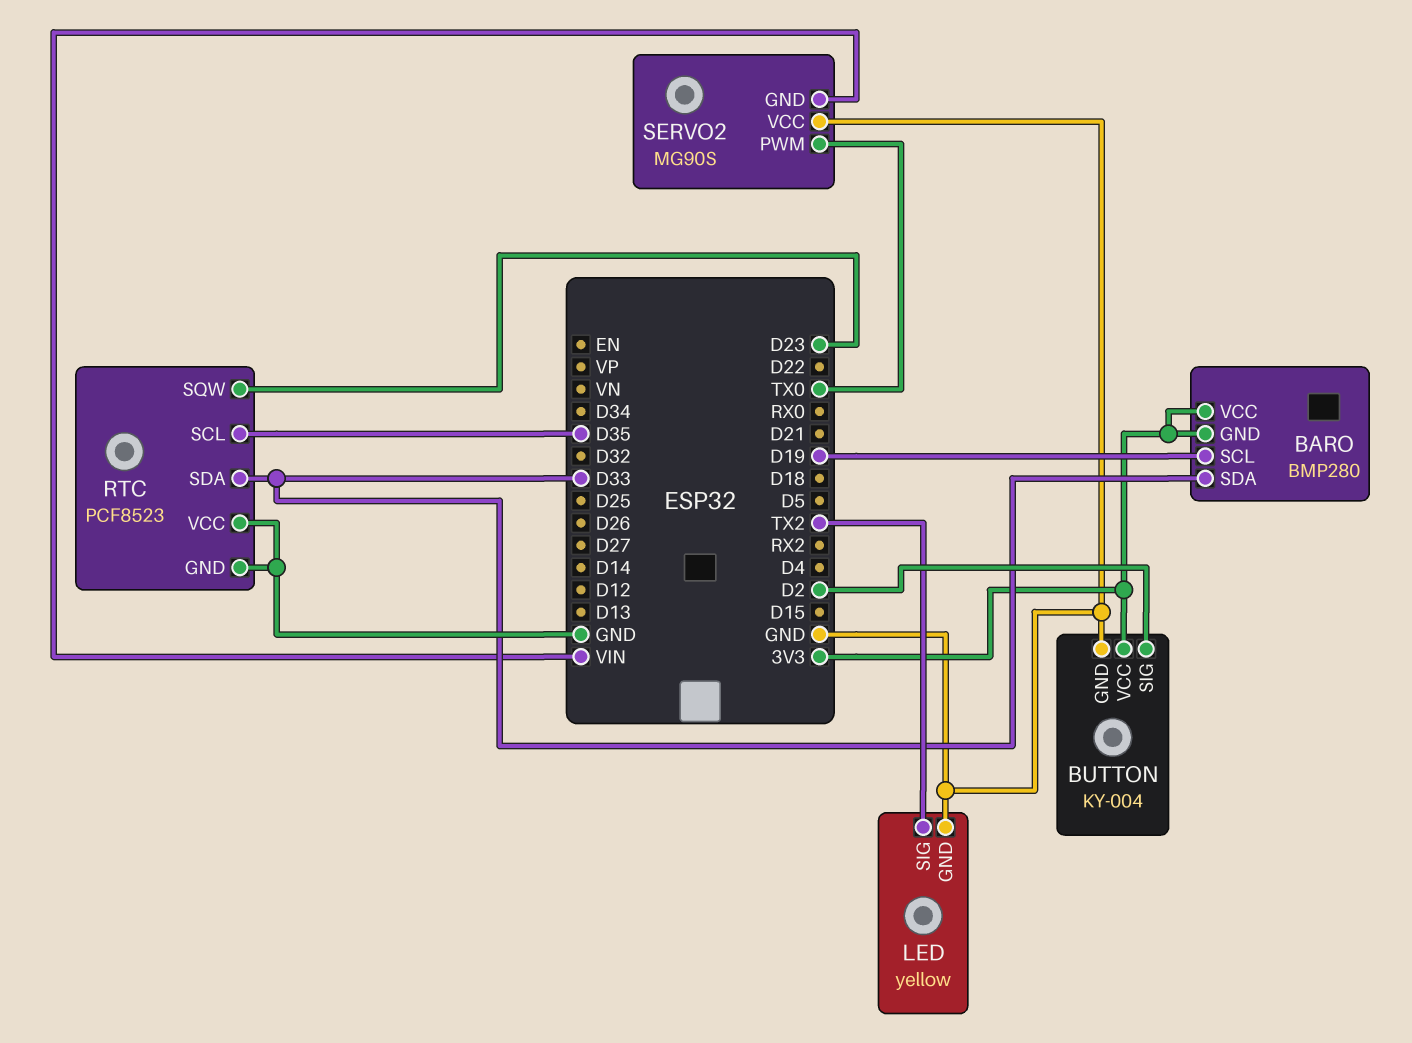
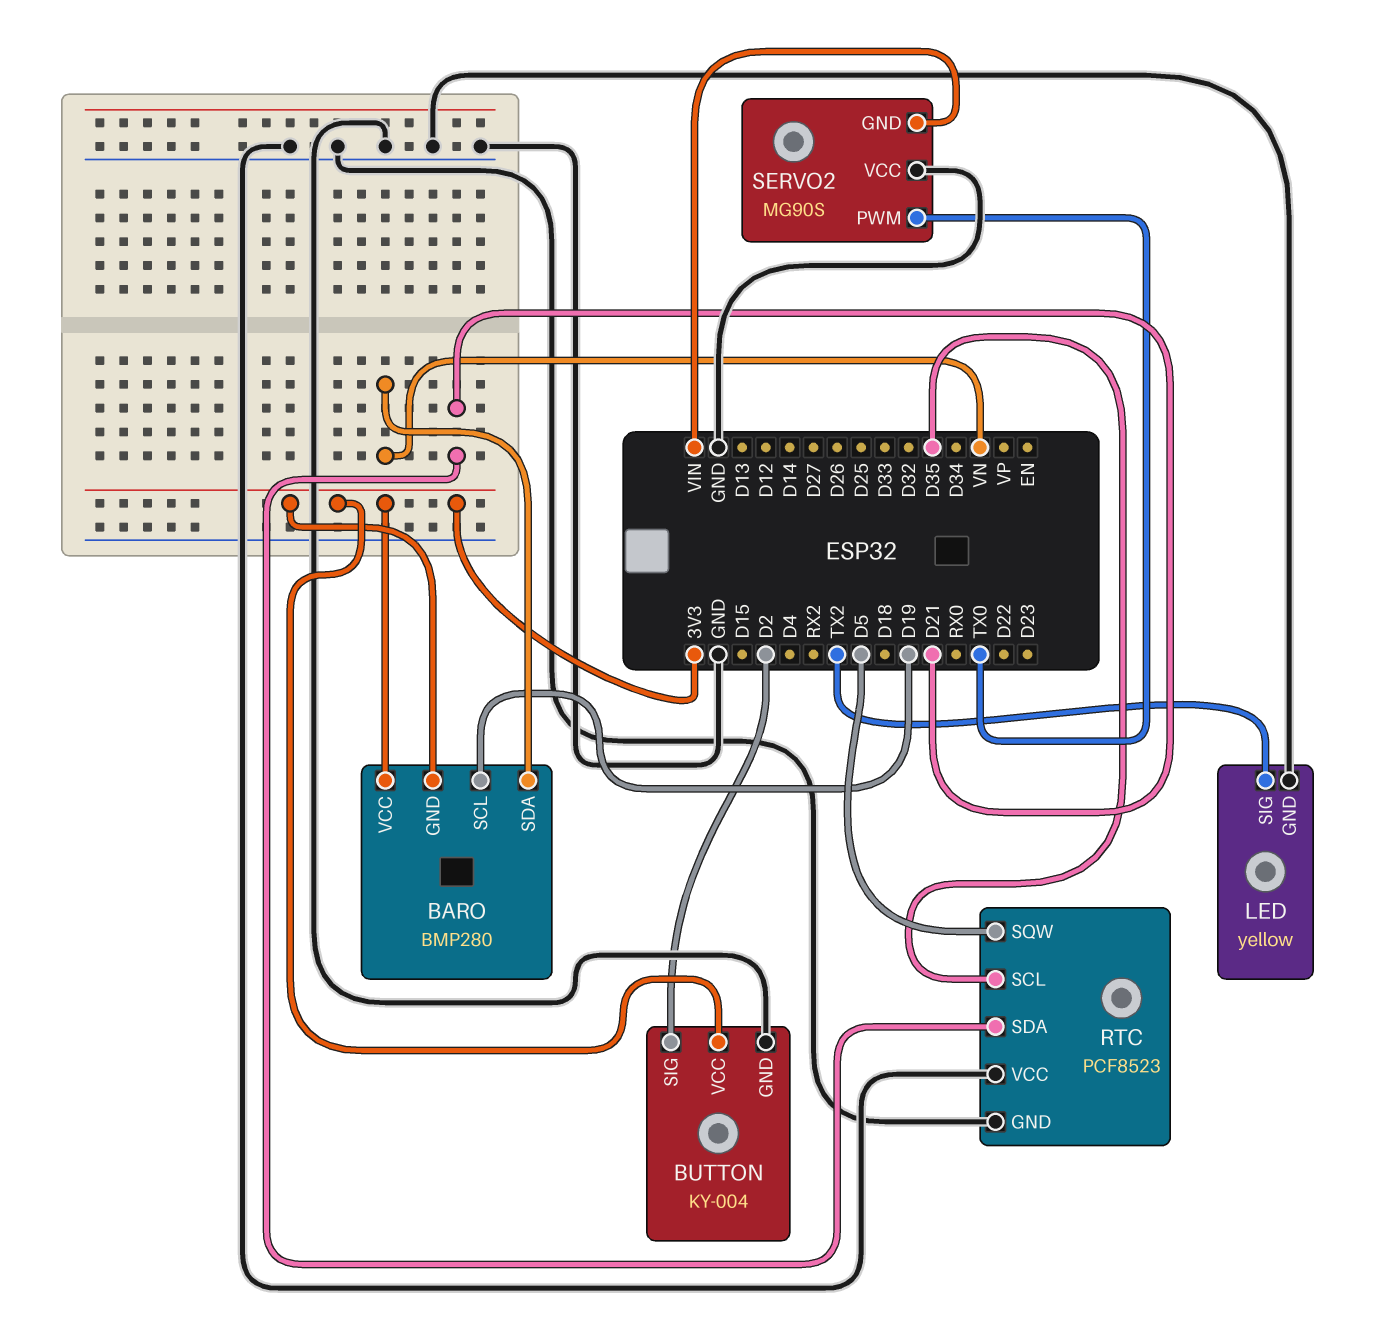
BARO pin SDA: D33 -> VN
RTC pin SDA: D33 -> D21
RTC pin SQW: D23 -> D5

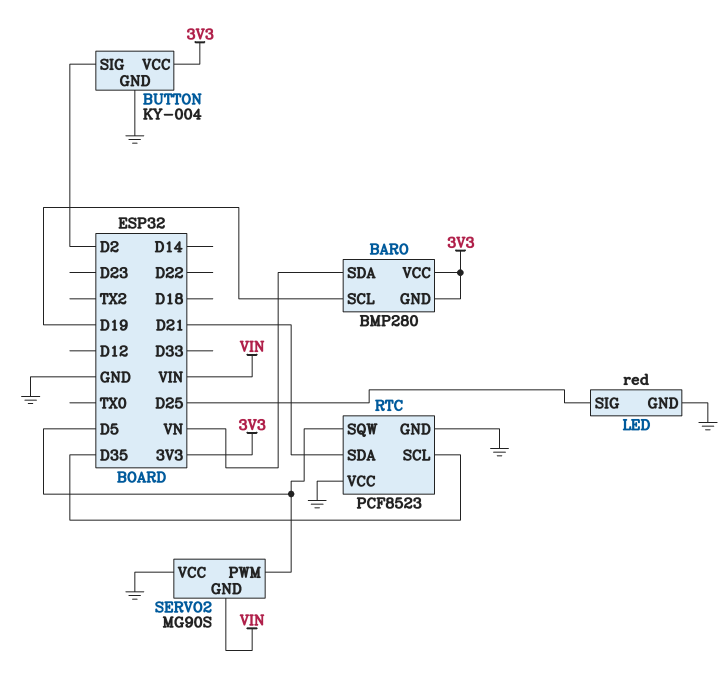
LED: yellow -> red
LED pin SIG: TX2 -> D25
SERVO2 pin PWM: TX0 -> D5

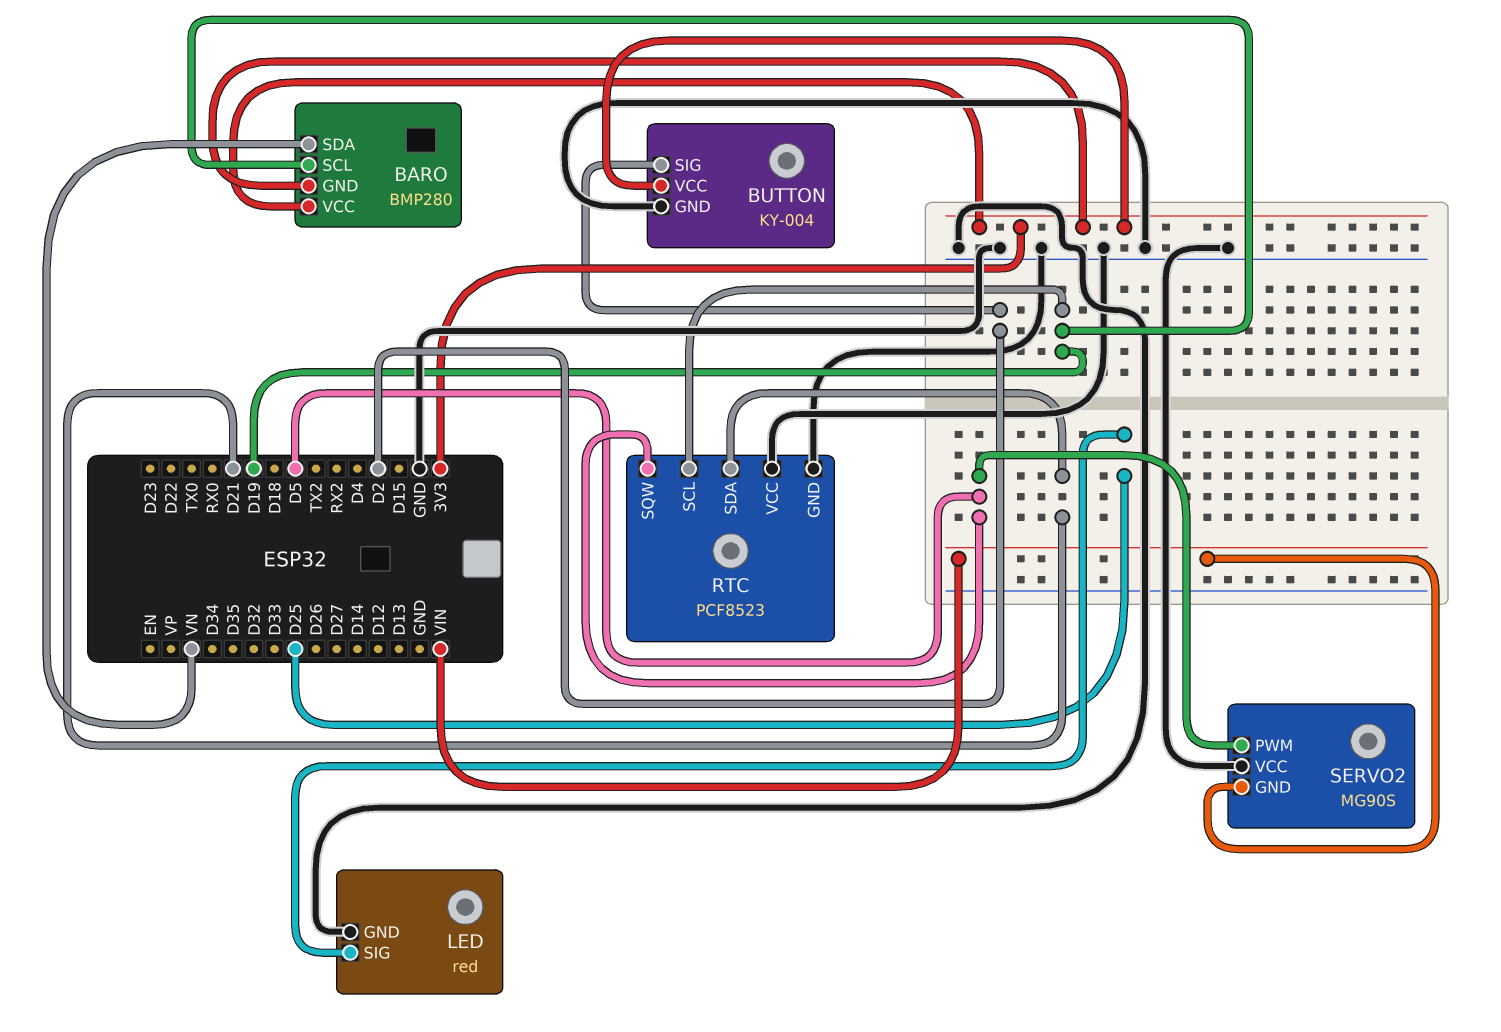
RTC pin SCL: D35 -> D19

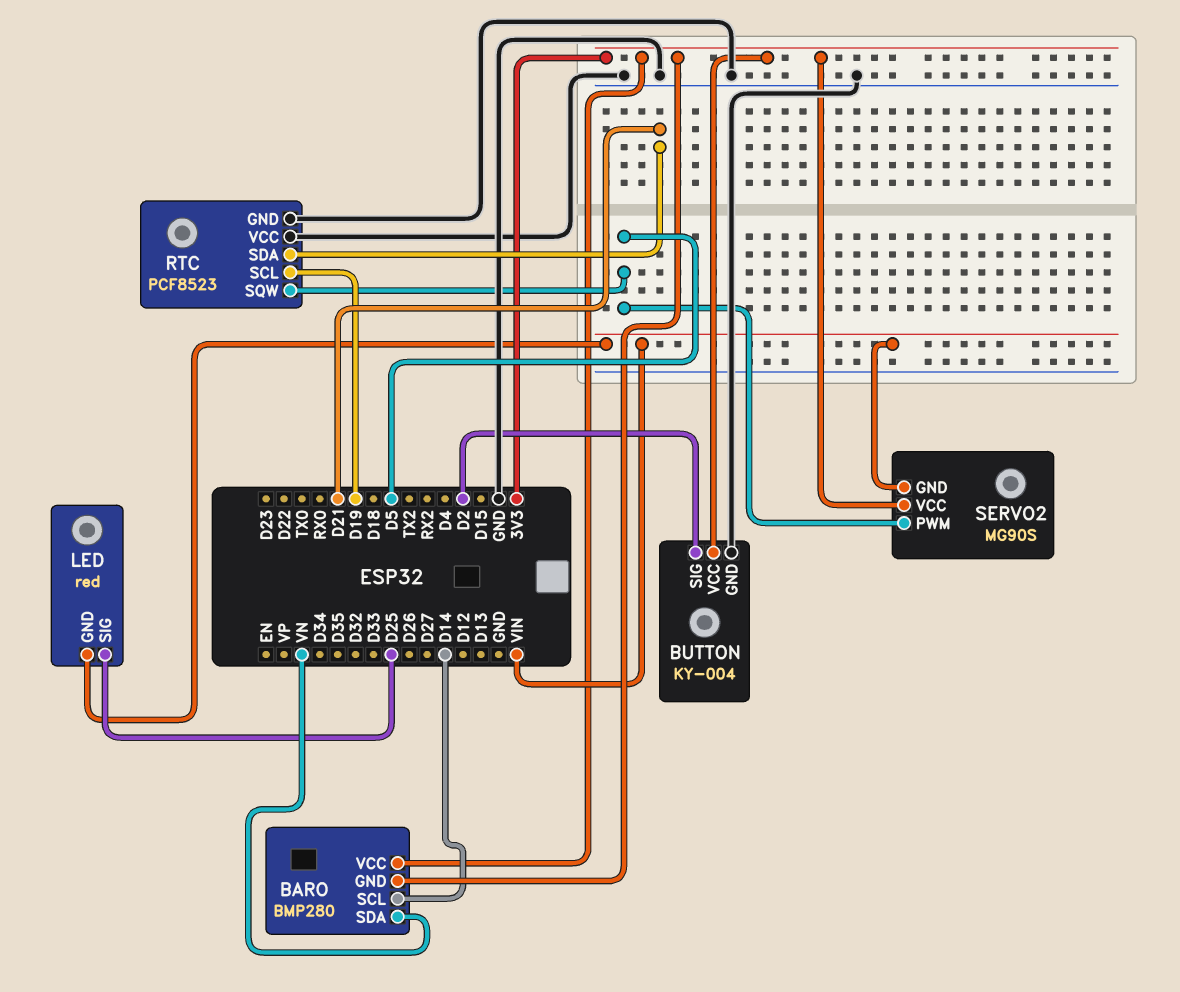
BARO pin SCL: D19 -> D14
LED pin GND: GND -> VIN
SERVO2 pin VCC: GND -> 3V3

